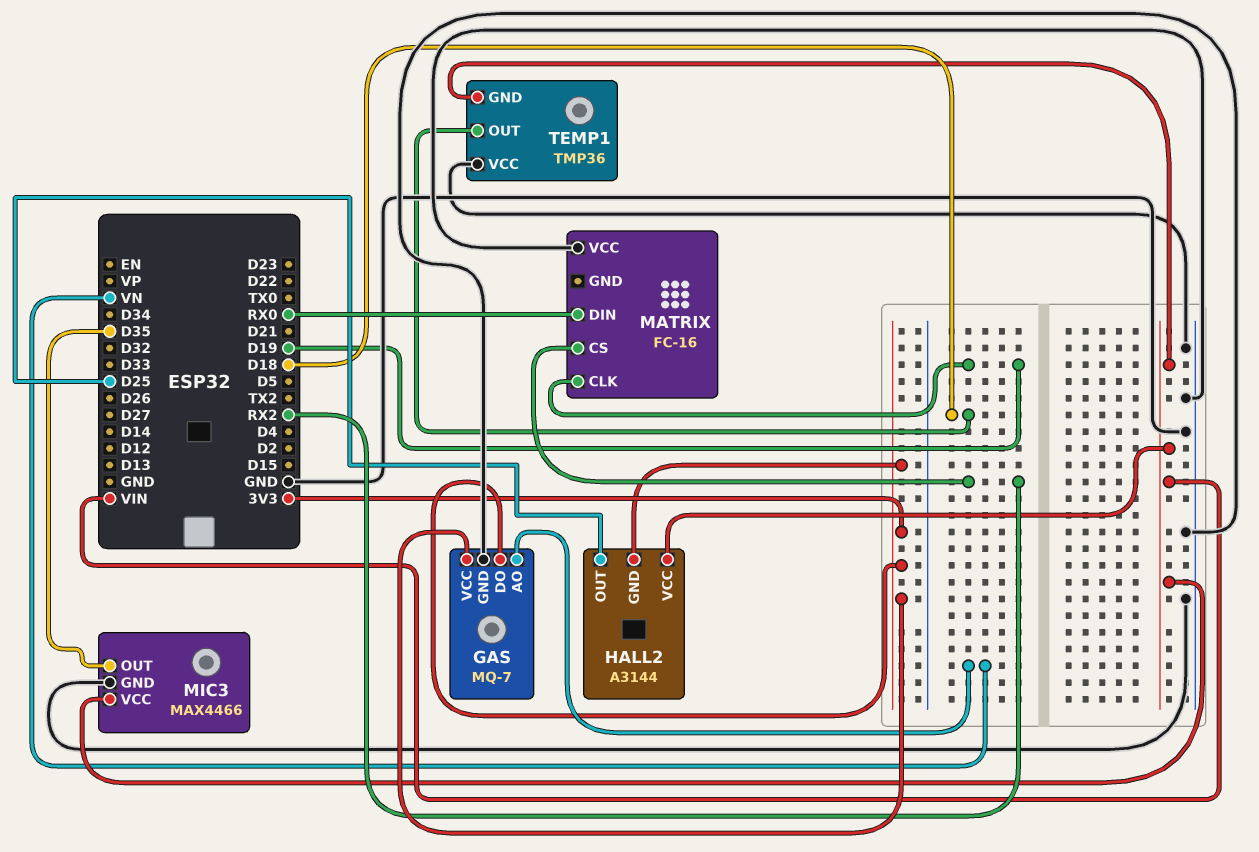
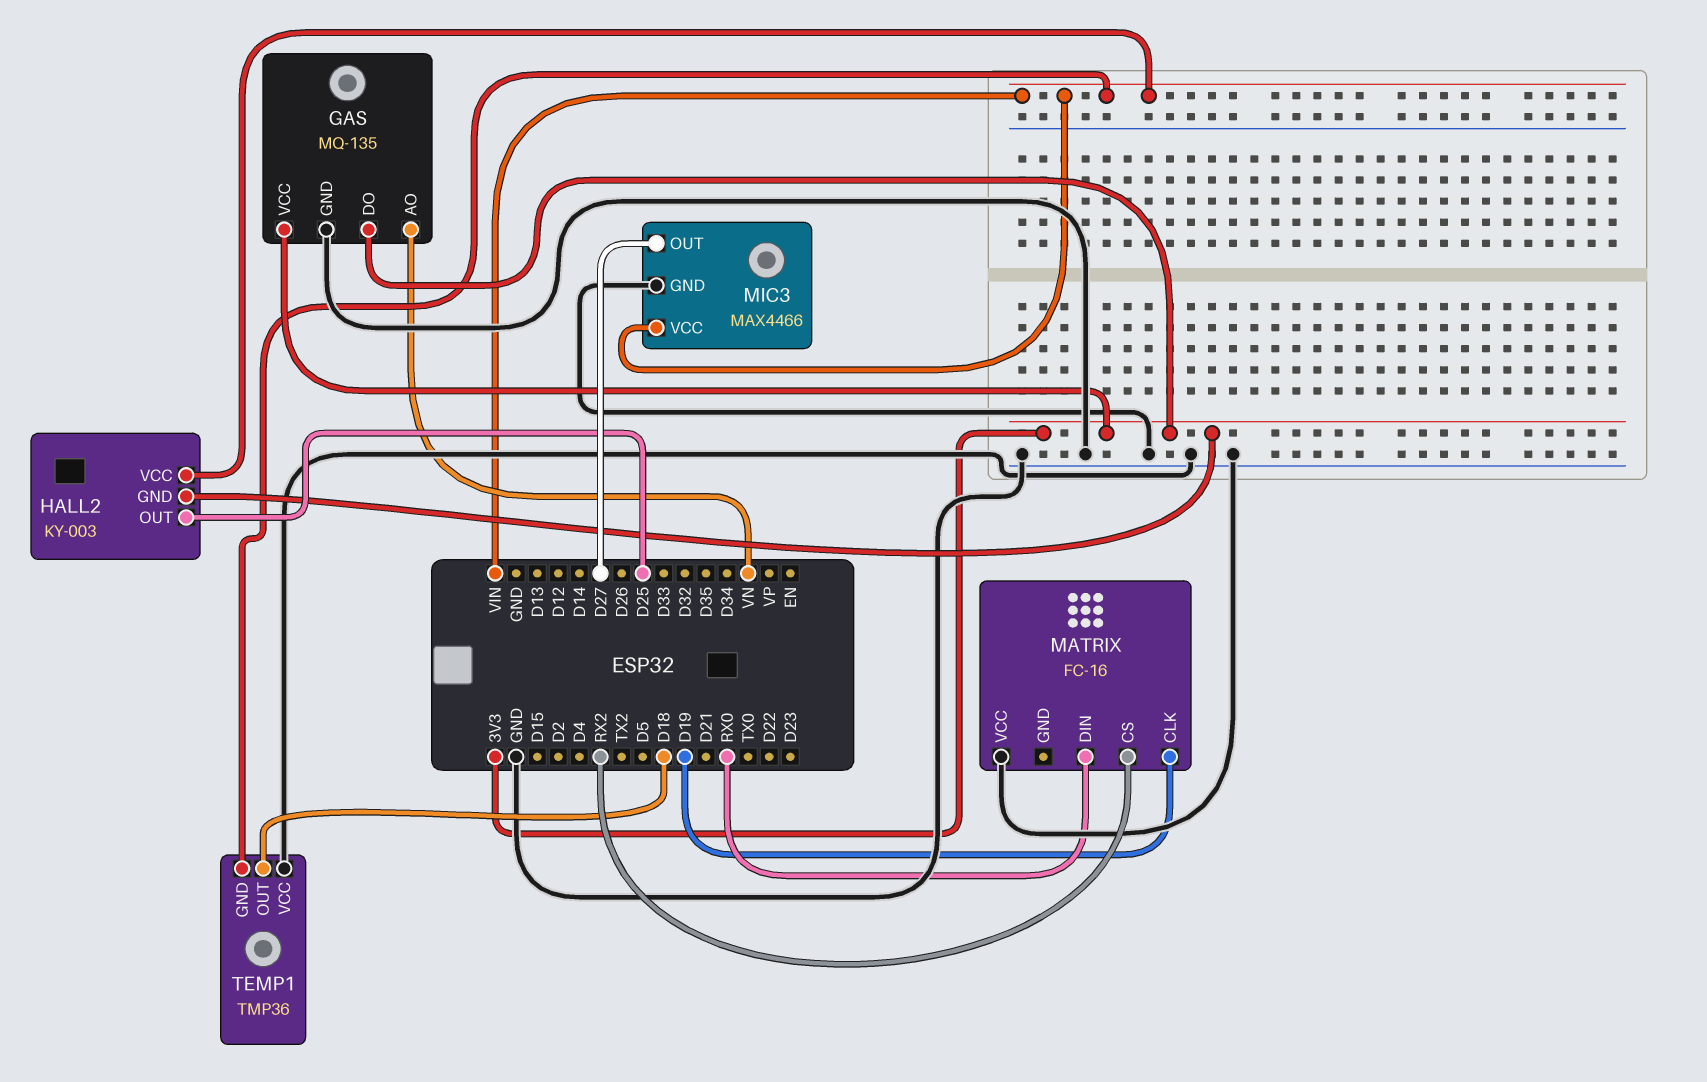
GAS: MQ-7 -> MQ-135
HALL2: A3144 -> KY-003
MIC3 pin OUT: D35 -> D27

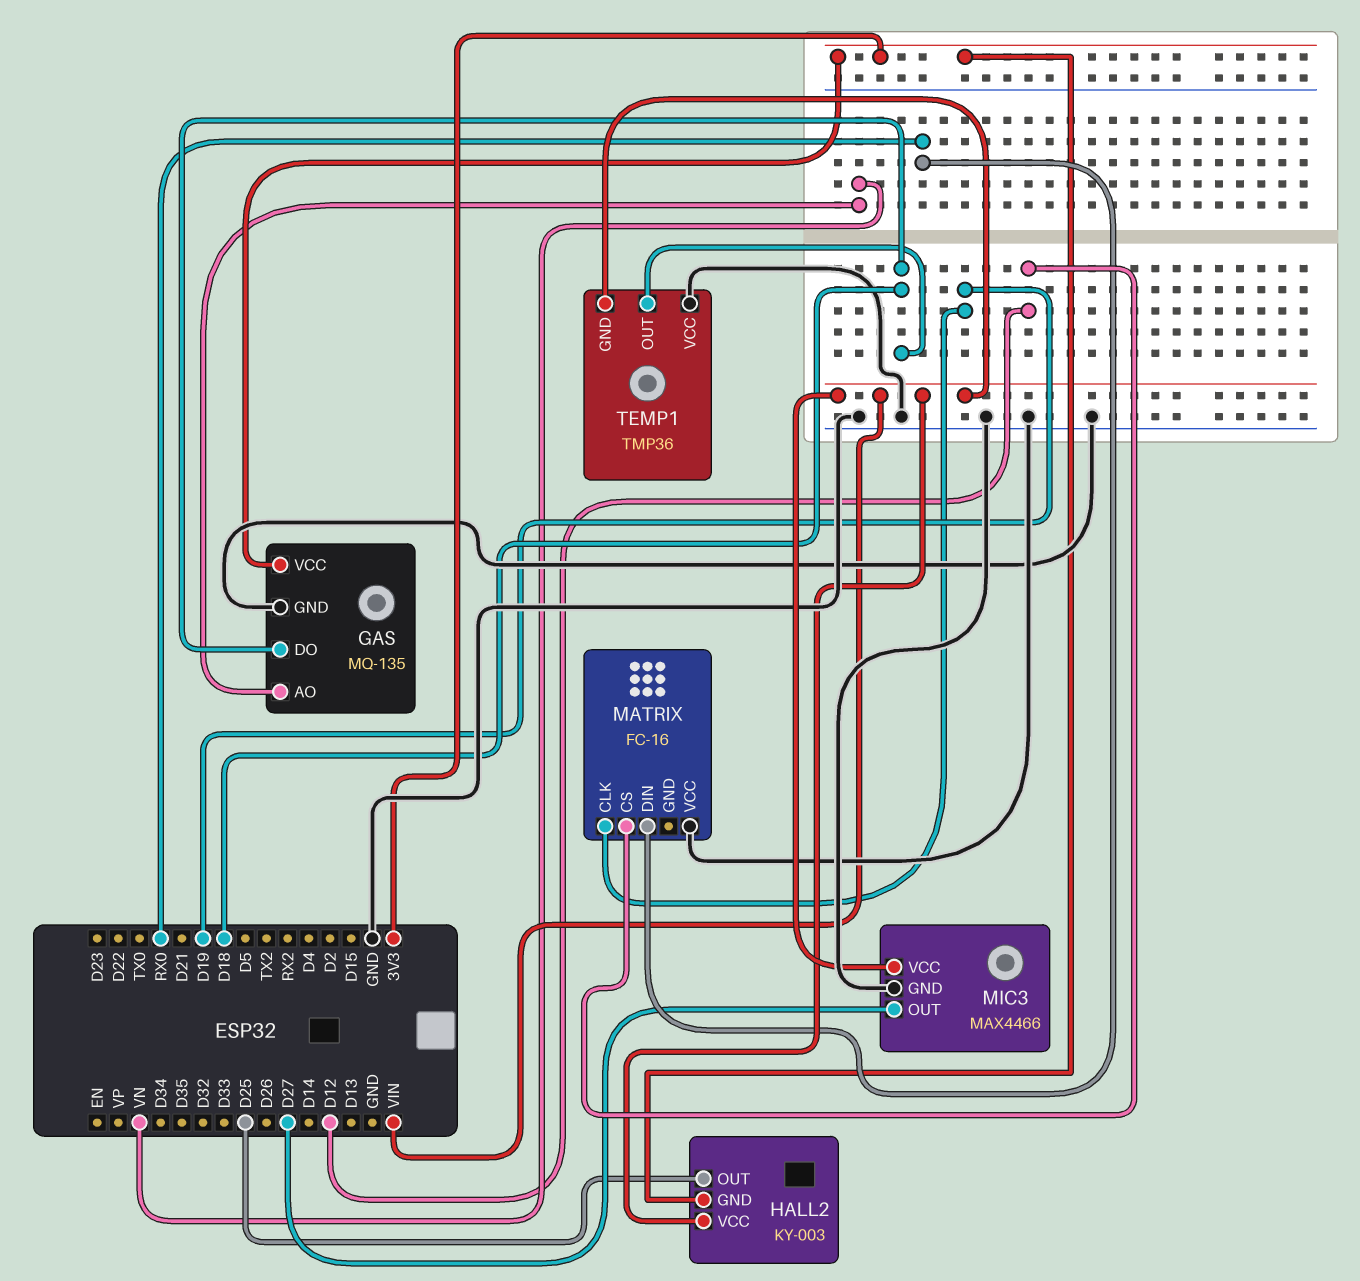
GAS pin DO: 3V3 -> D18
MATRIX pin CS: RX2 -> D12

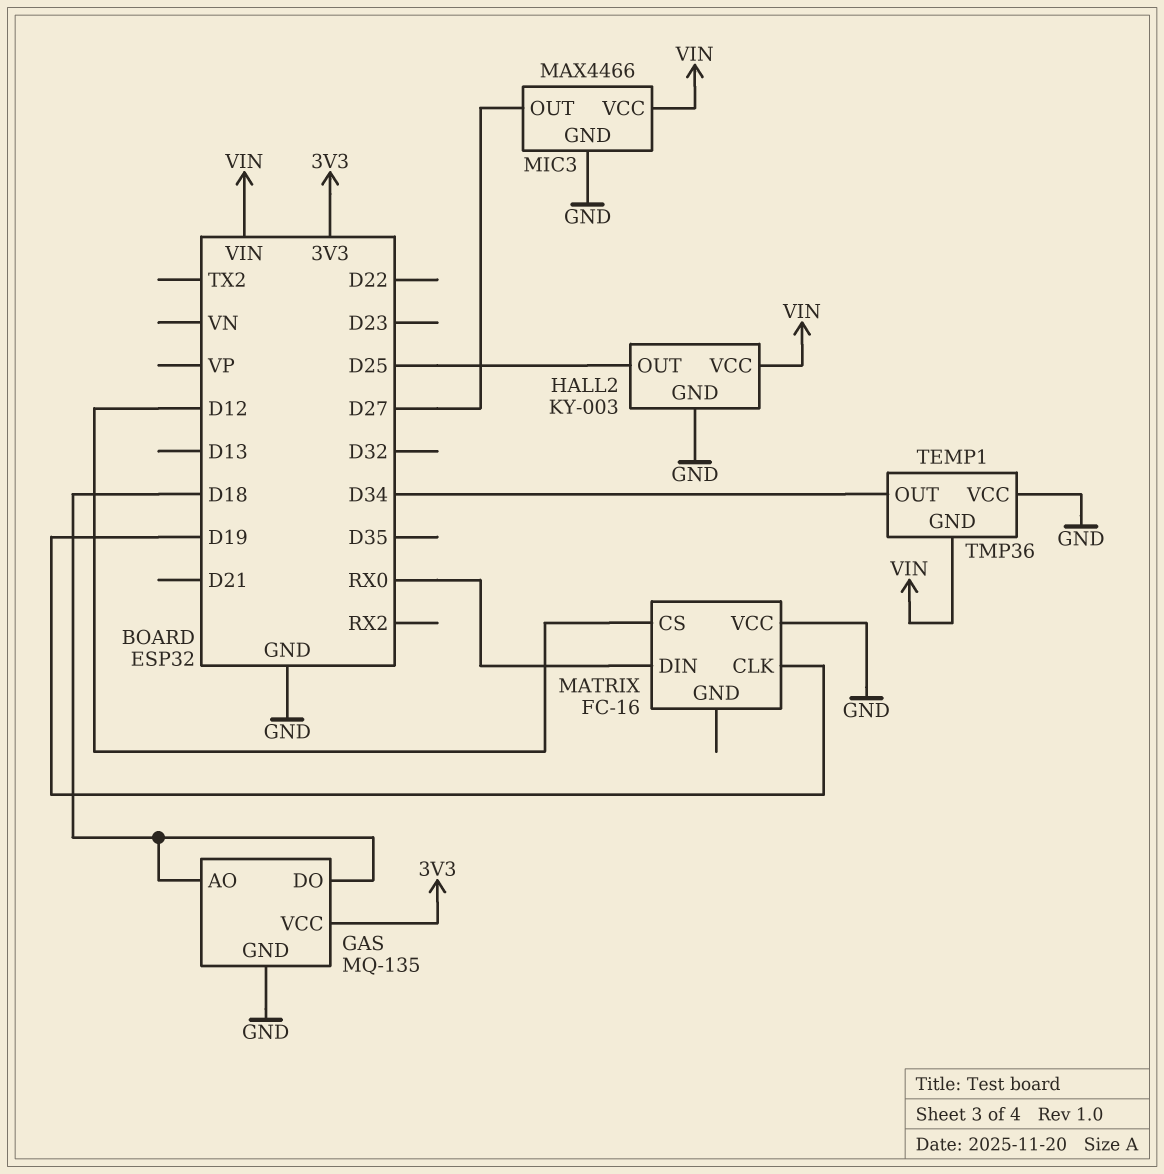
GAS pin AO: VN -> D18
HALL2 pin GND: 3V3 -> GND
TEMP1 pin OUT: D18 -> D34

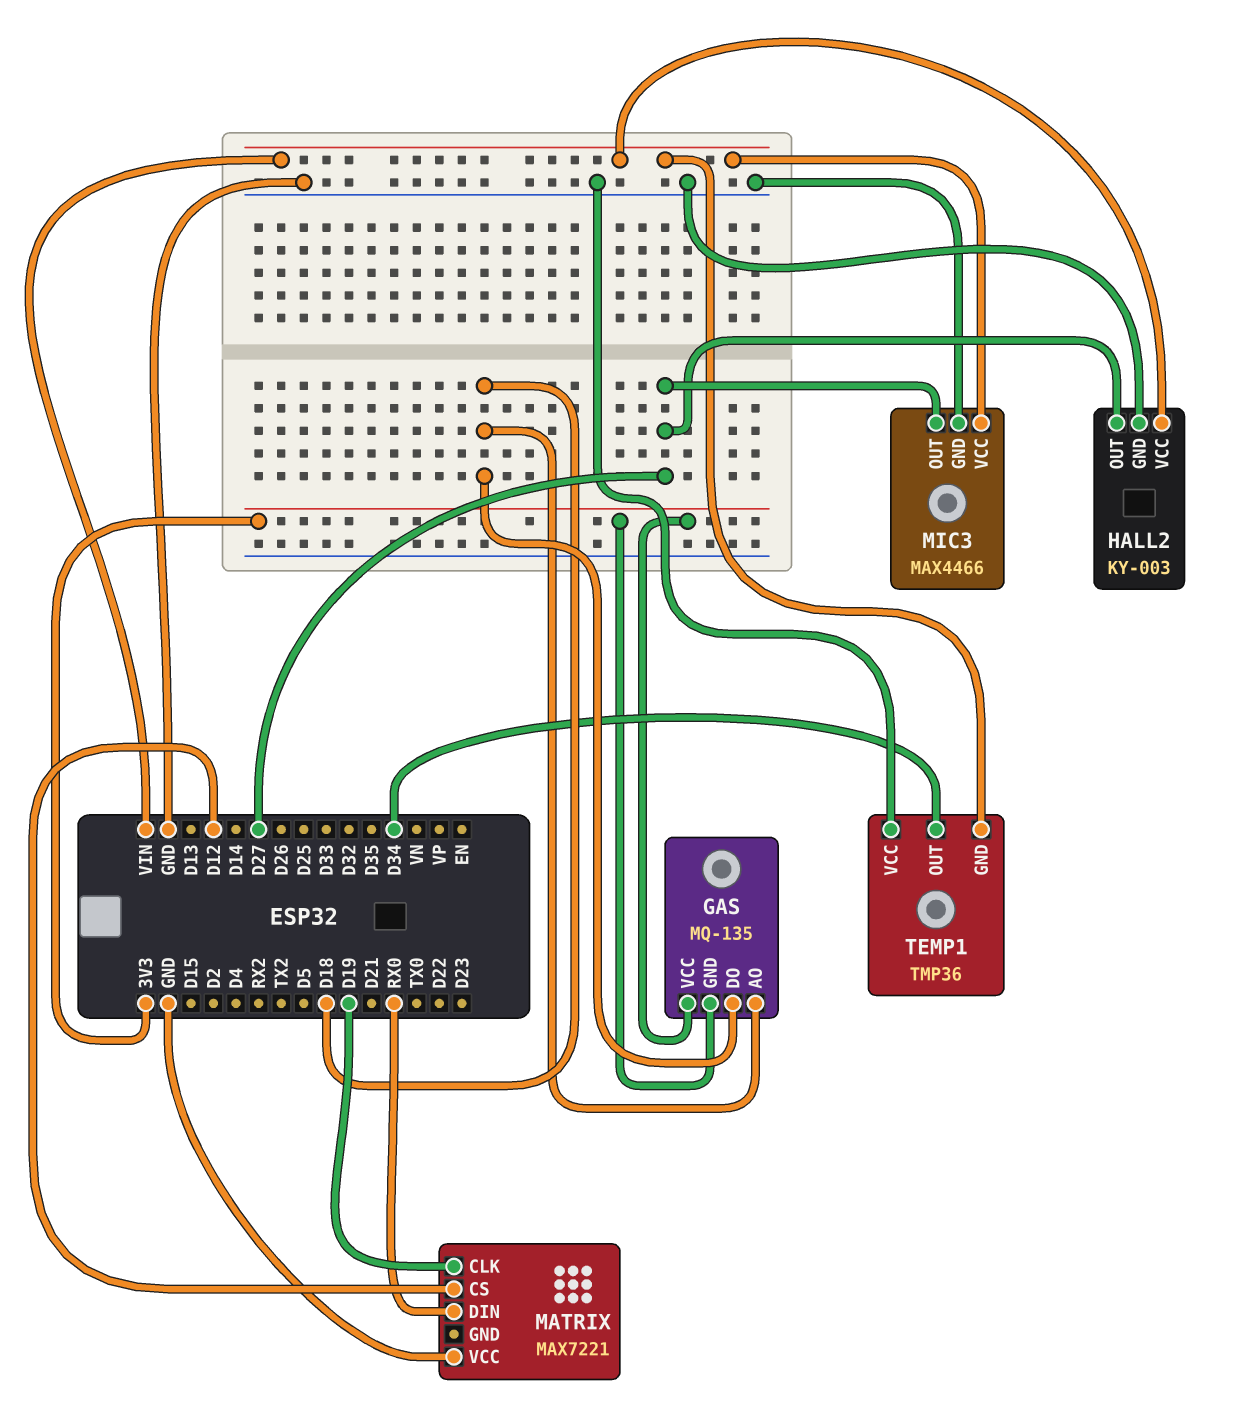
GAS pin GND: GND -> 3V3
HALL2 pin OUT: D25 -> D27
MATRIX: FC-16 -> MAX7221

